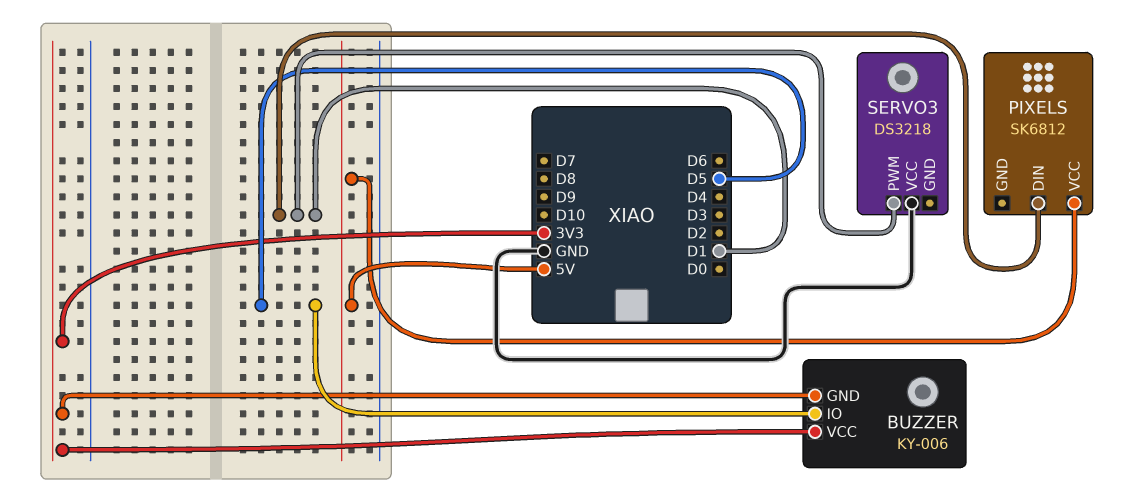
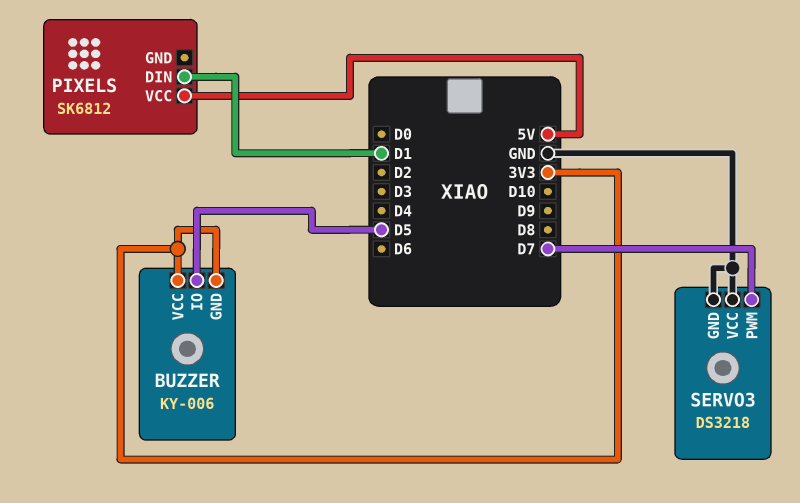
SERVO3 pin GND: none -> GND
SERVO3 pin PWM: D1 -> D7

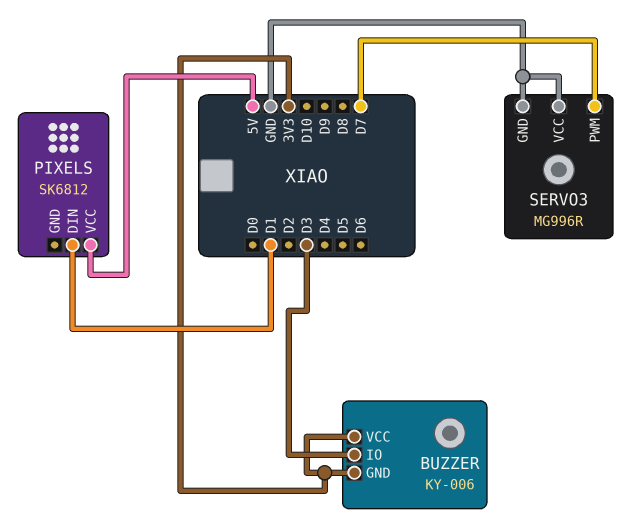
BUZZER pin IO: D5 -> D3
SERVO3: DS3218 -> MG996R

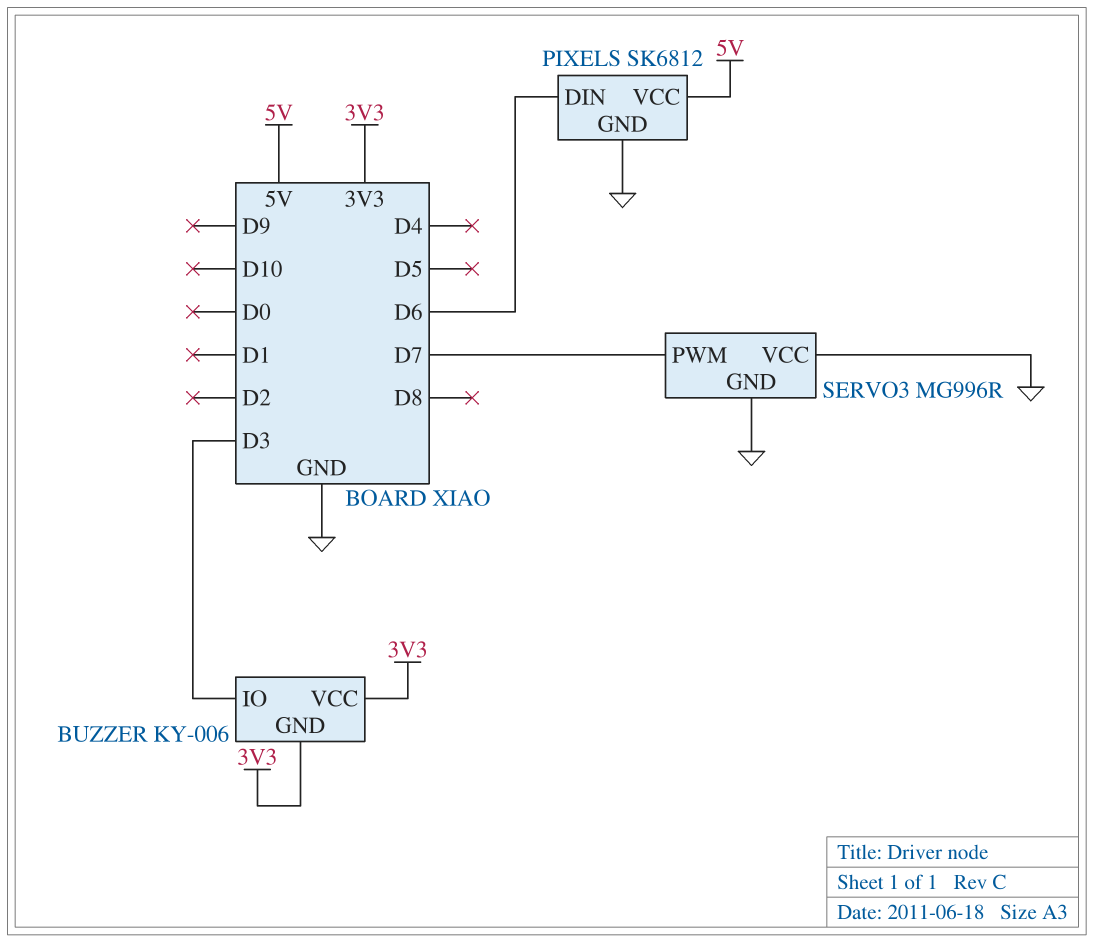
PIXELS pin DIN: D1 -> D6
PIXELS pin GND: none -> GND

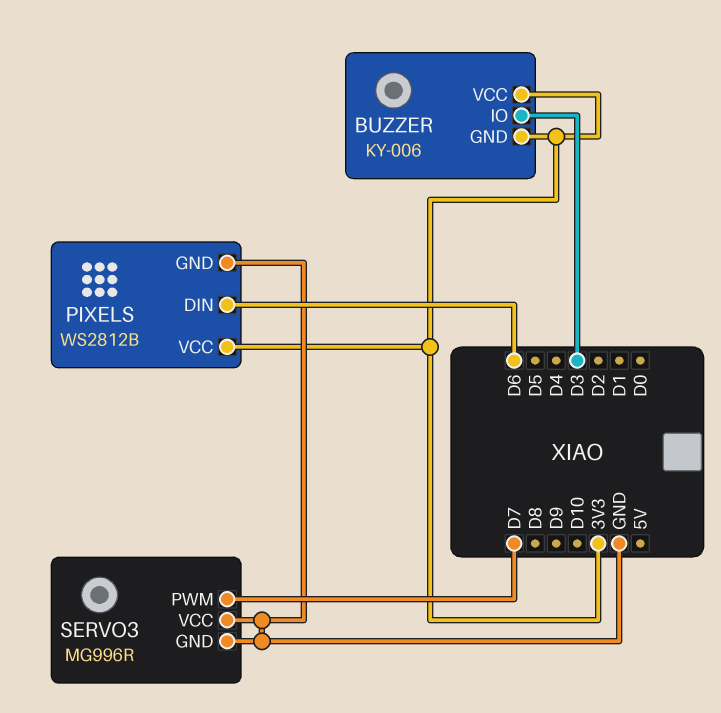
PIXELS: SK6812 -> WS2812B
PIXELS pin VCC: 5V -> 3V3

